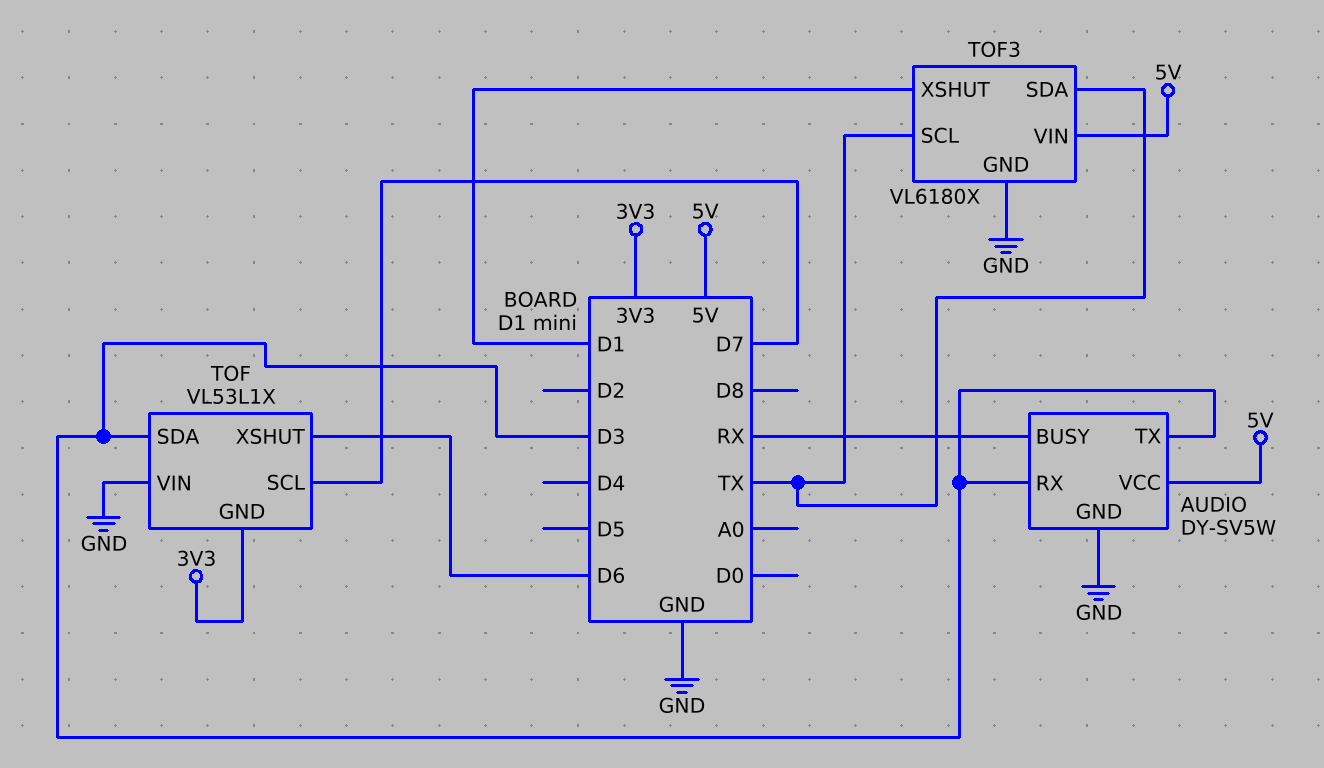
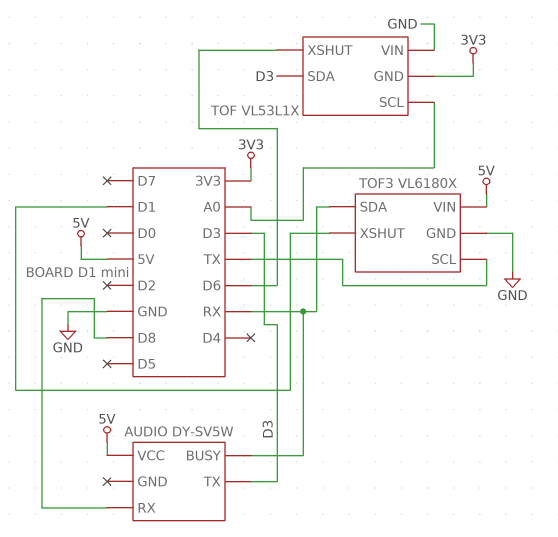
AUDIO pin GND: GND -> none
AUDIO pin RX: D3 -> D8
TOF pin SCL: D7 -> A0
TOF3 pin SDA: TX -> RX

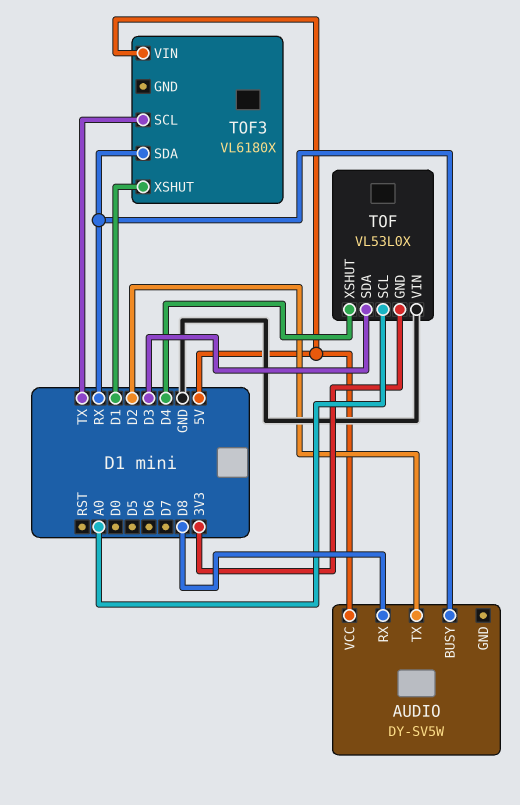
AUDIO pin TX: D3 -> D2
TOF: VL53L1X -> VL53L0X
TOF pin XSHUT: D6 -> D4
TOF3 pin GND: GND -> none

